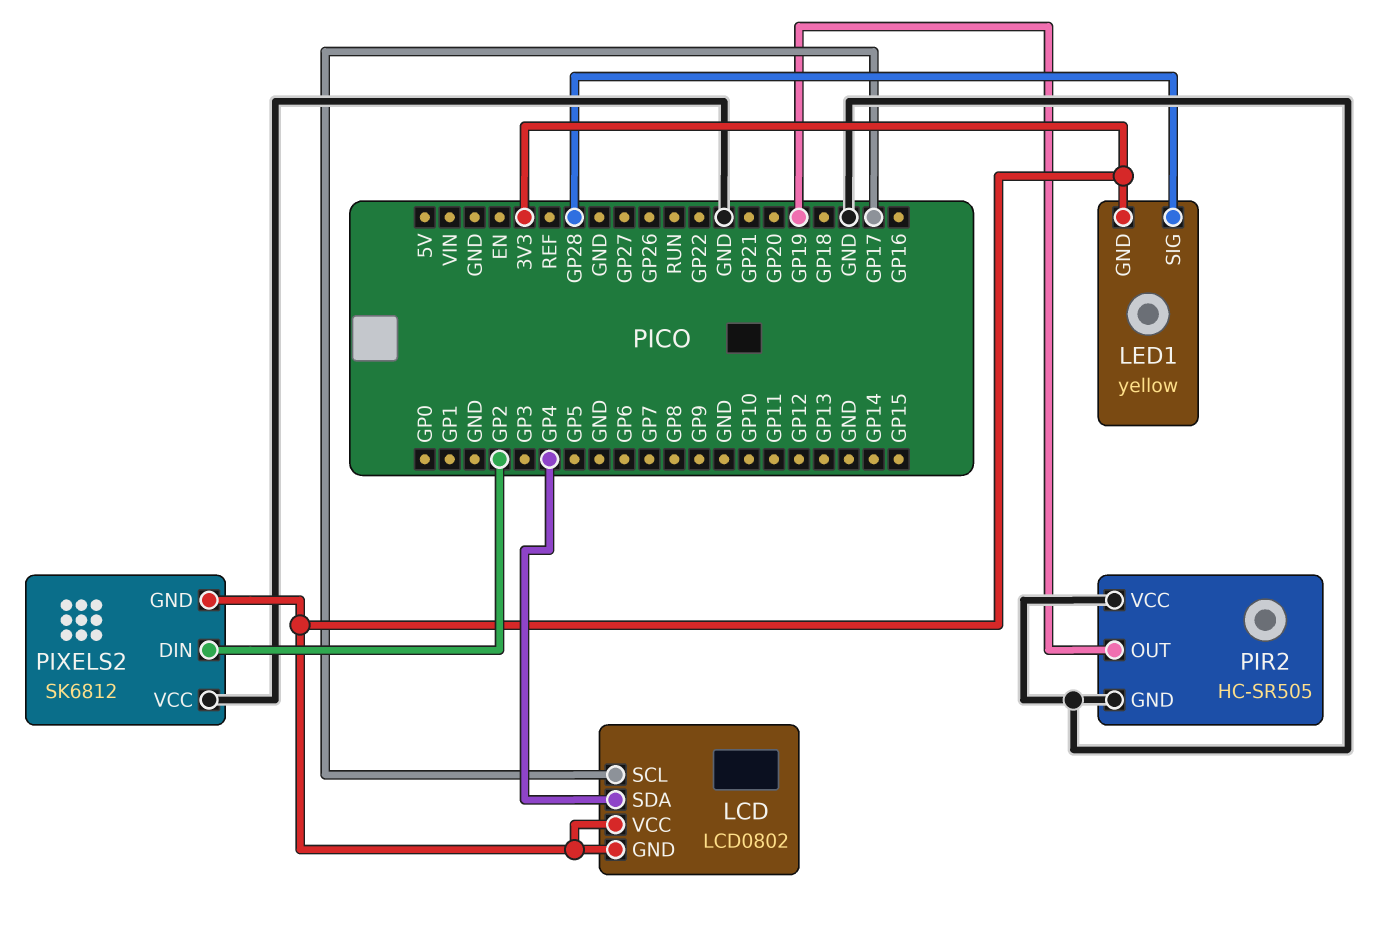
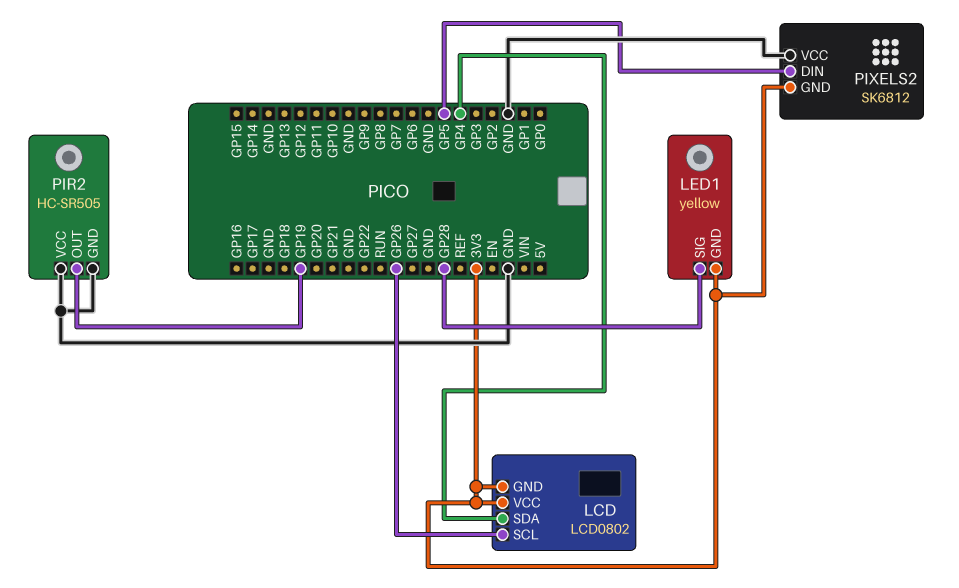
LCD pin SCL: GP17 -> GP26
PIXELS2 pin DIN: GP2 -> GP5

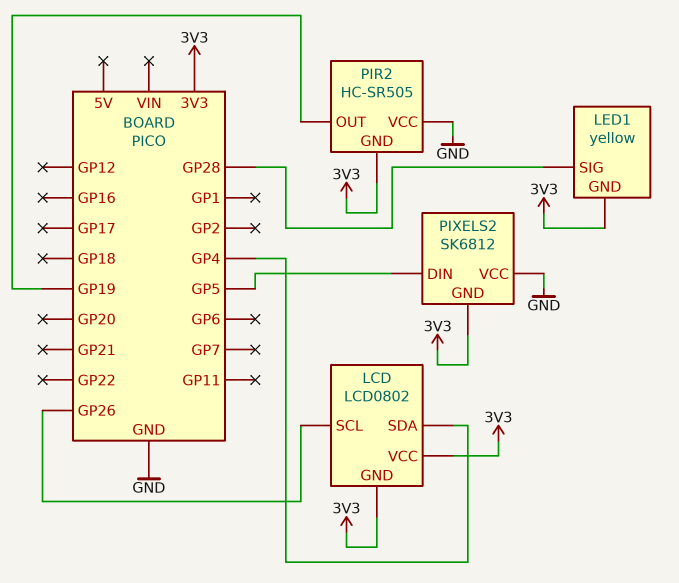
PIR2 pin GND: GND -> 3V3

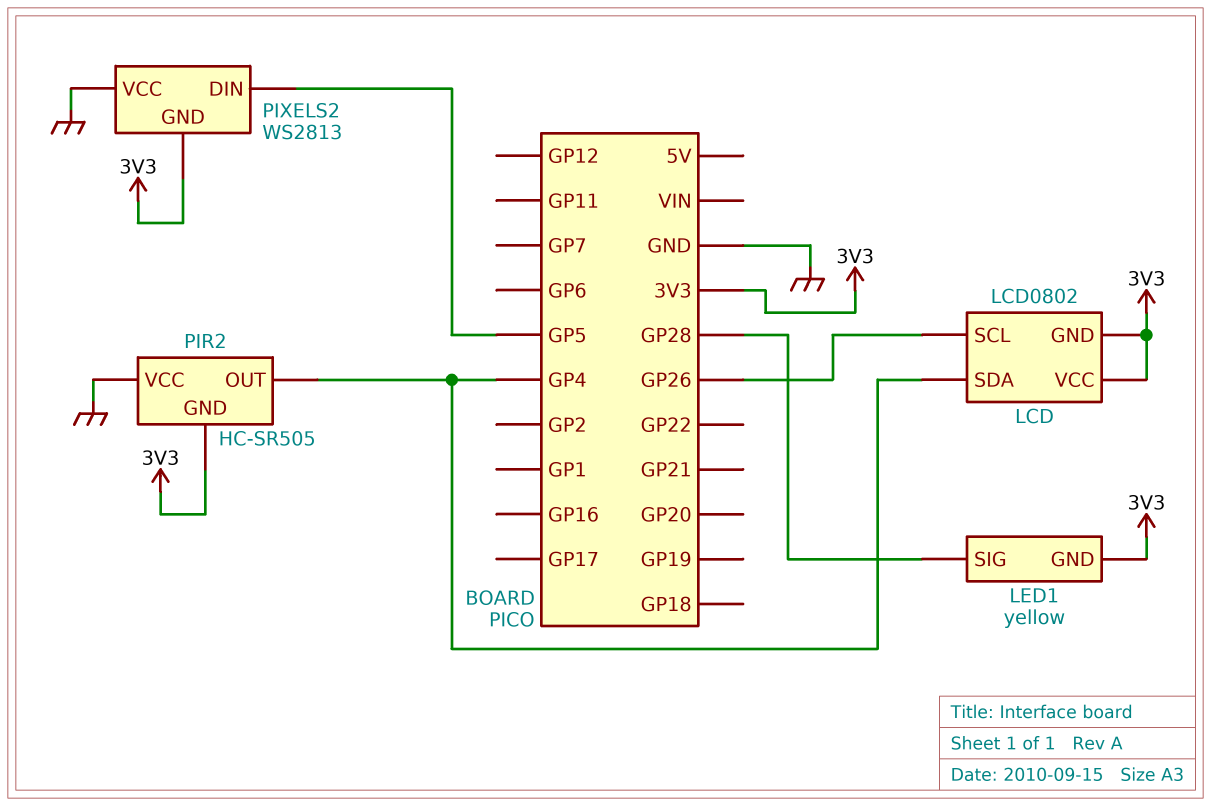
PIR2 pin OUT: GP19 -> GP4
PIXELS2: SK6812 -> WS2813

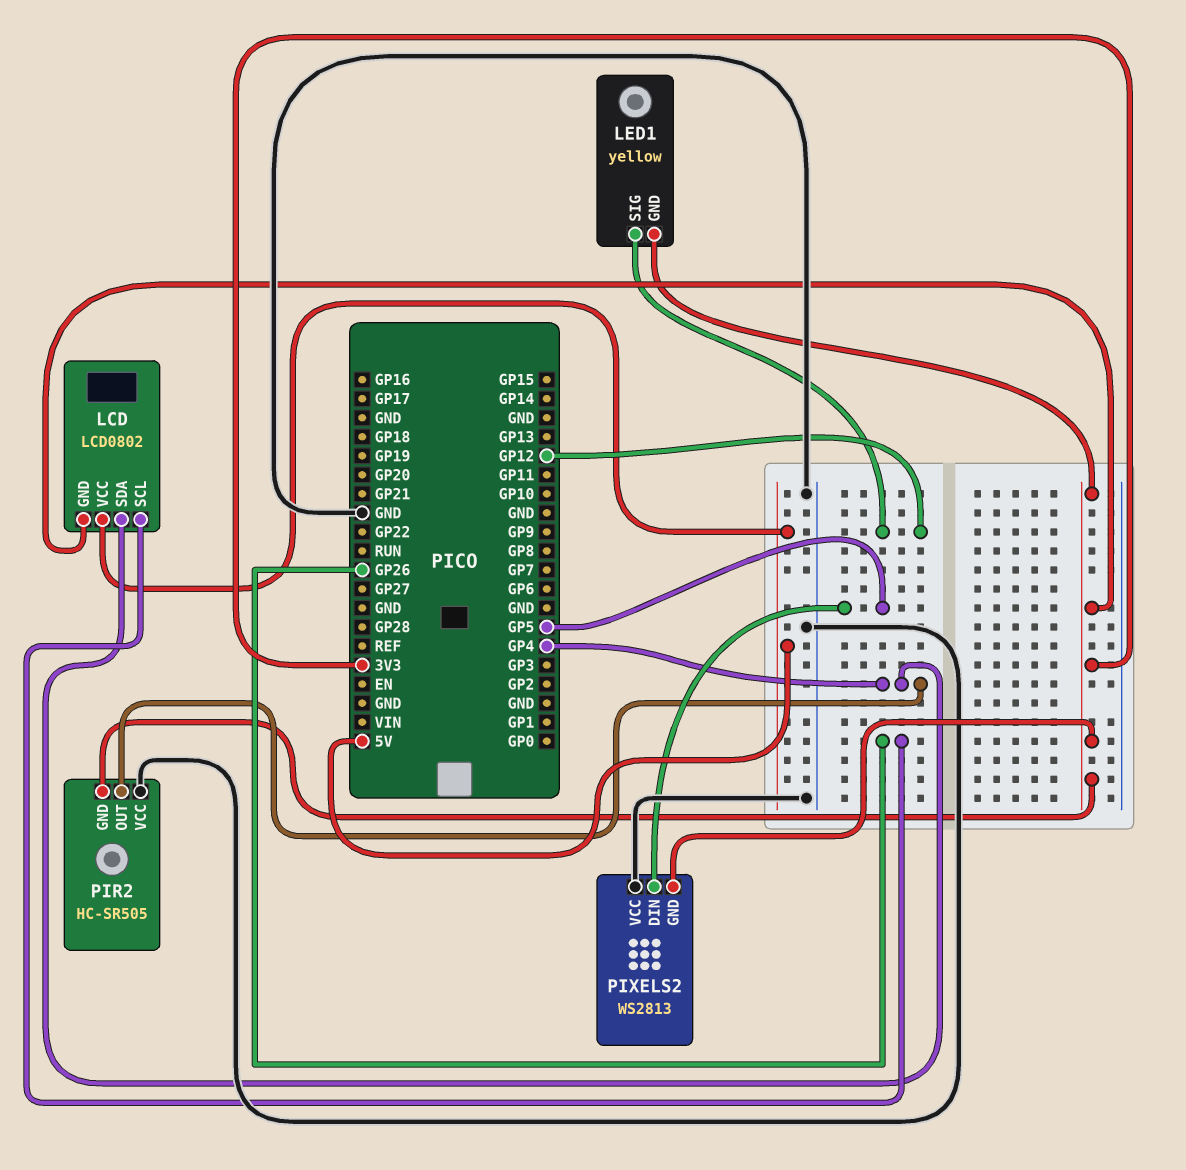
LCD pin VCC: 3V3 -> 5V
LED1 pin SIG: GP28 -> GP12

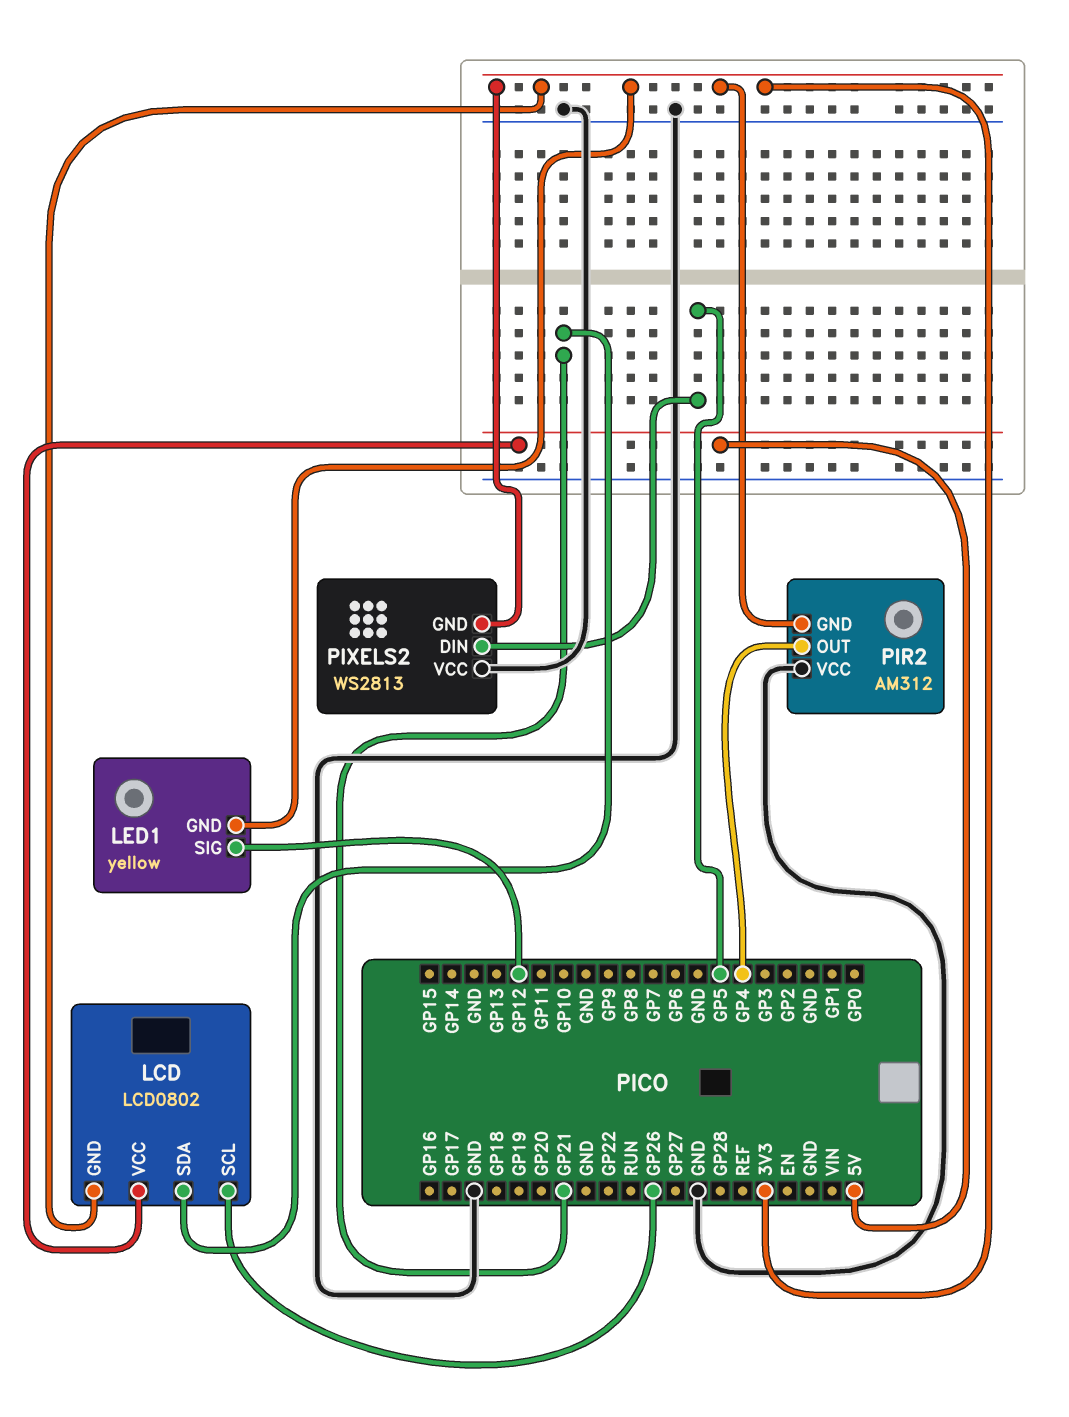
LCD pin SDA: GP4 -> GP21
PIR2: HC-SR505 -> AM312

